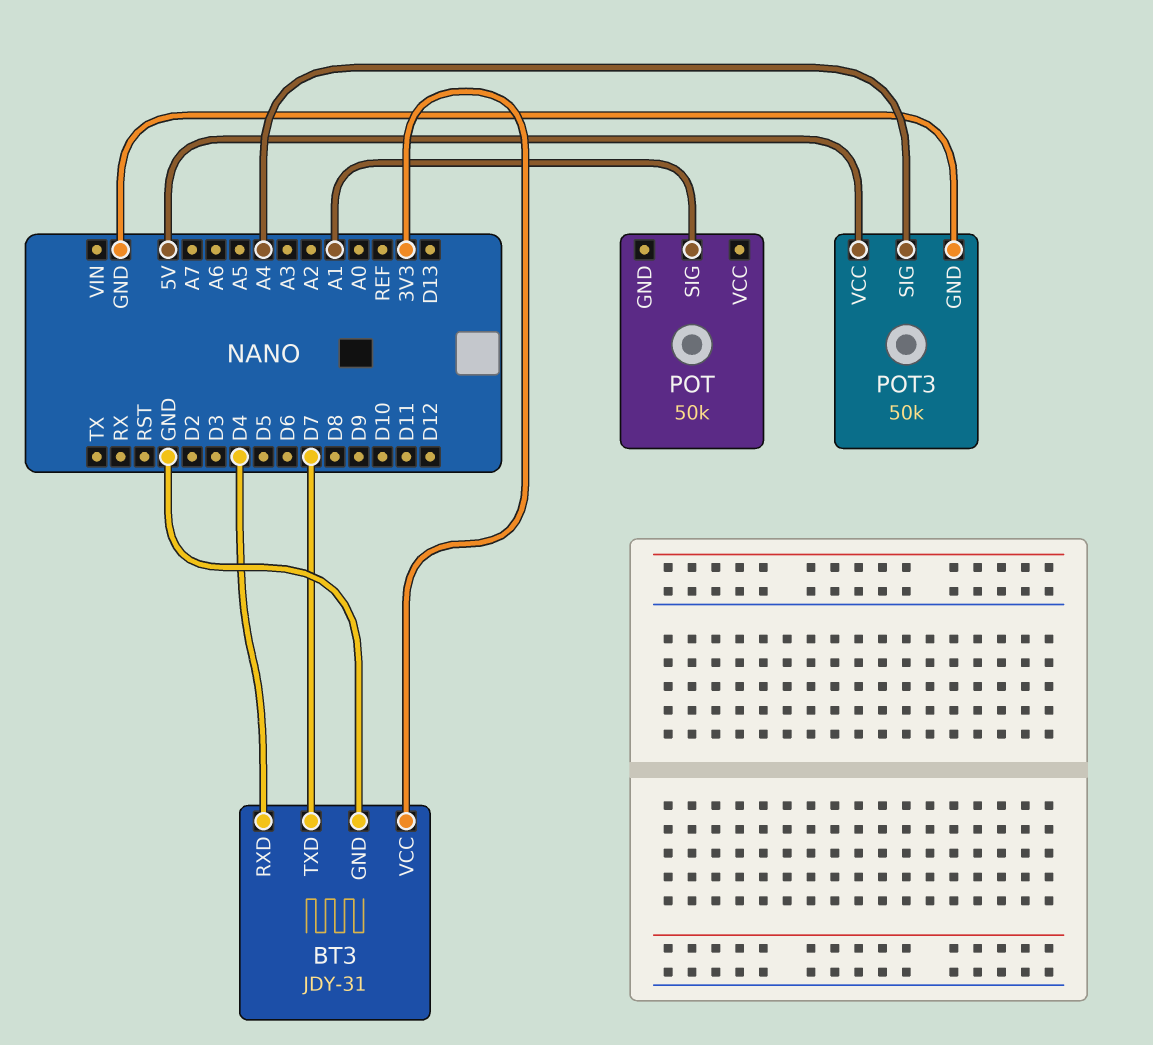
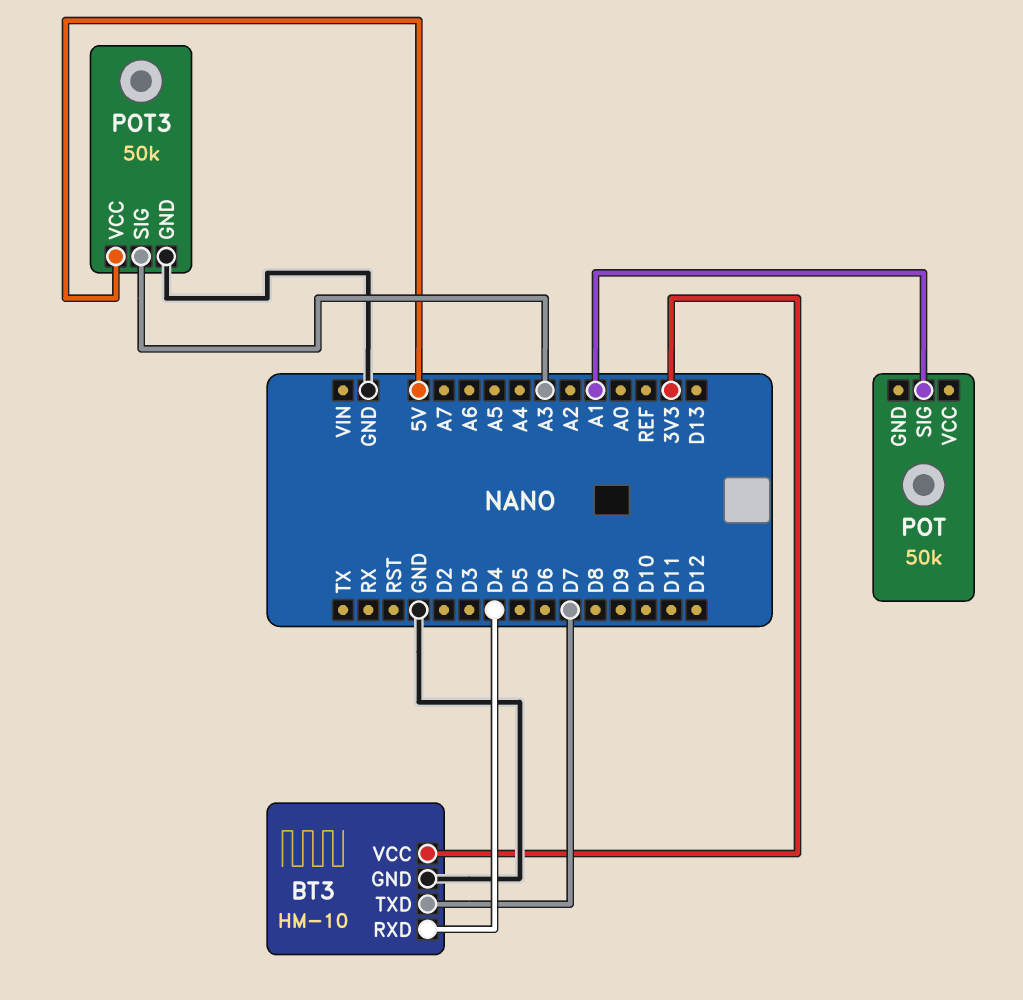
BT3: JDY-31 -> HM-10
POT3 pin SIG: A4 -> A3

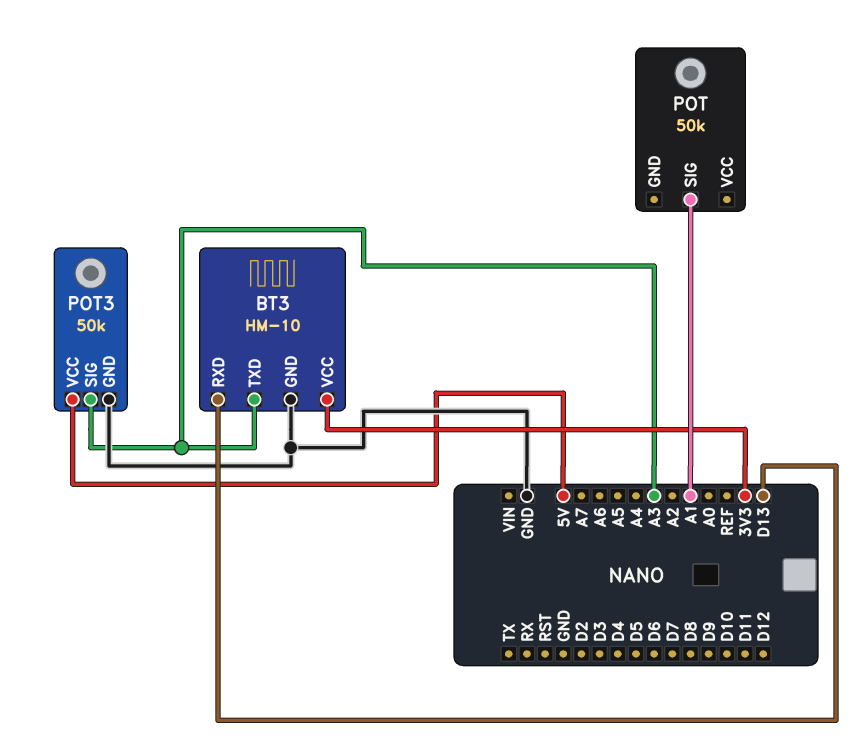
BT3 pin RXD: D4 -> D13
BT3 pin TXD: D7 -> A3

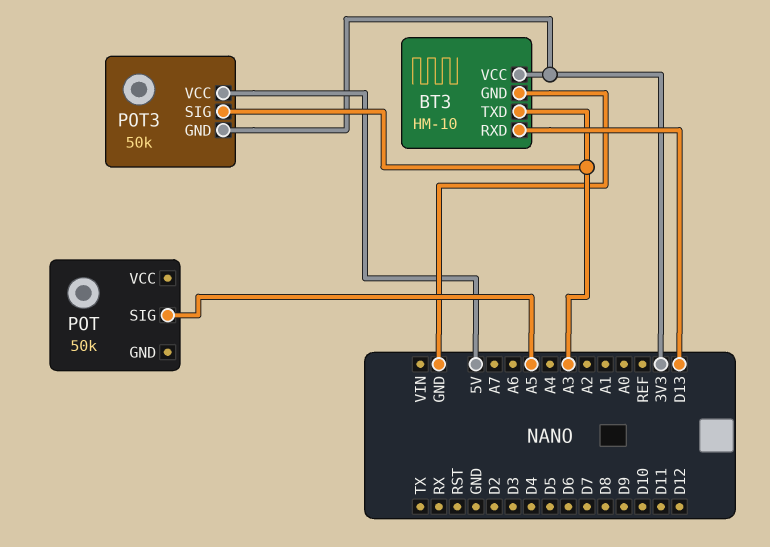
POT pin SIG: A1 -> A5
POT3 pin GND: GND -> 3V3

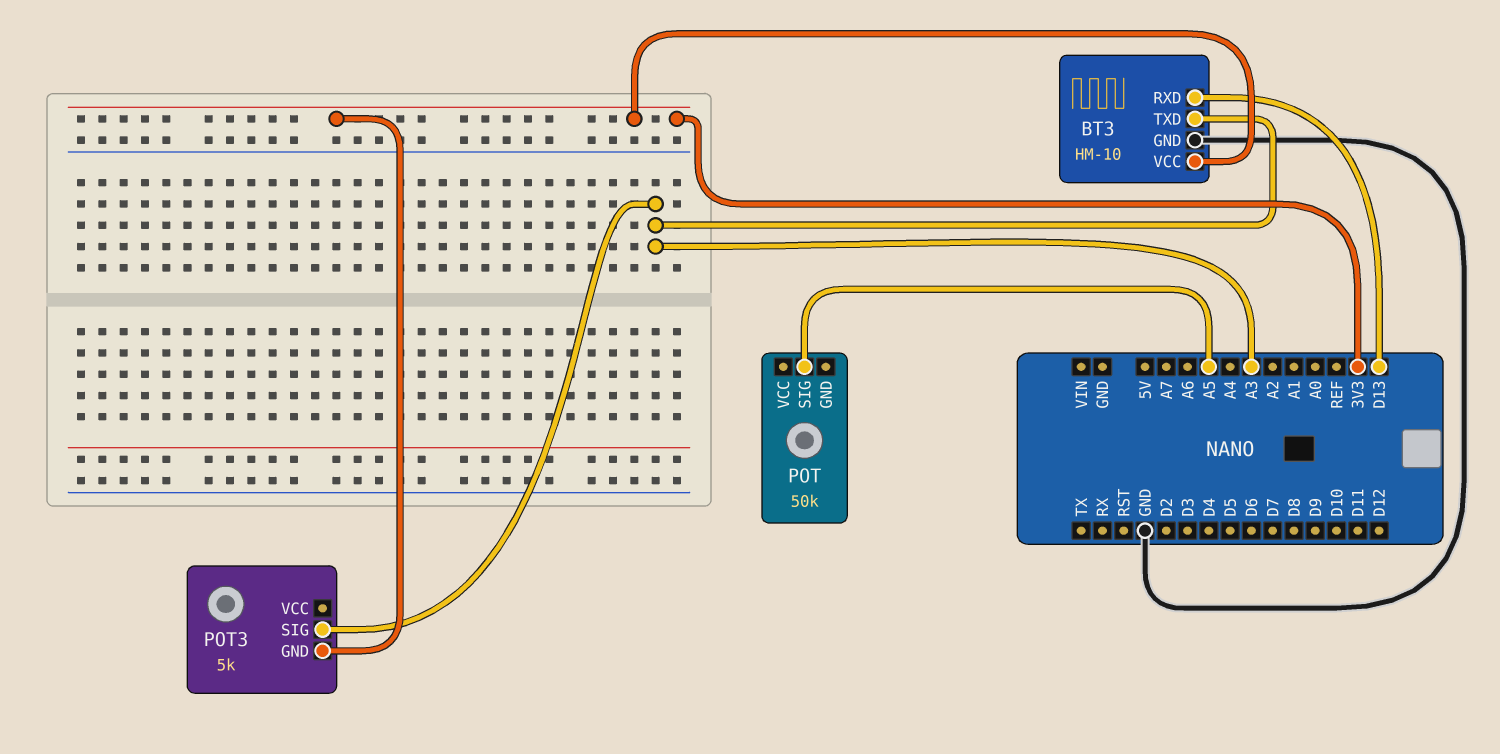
POT3: 50k -> 5k
POT3 pin VCC: 5V -> none

